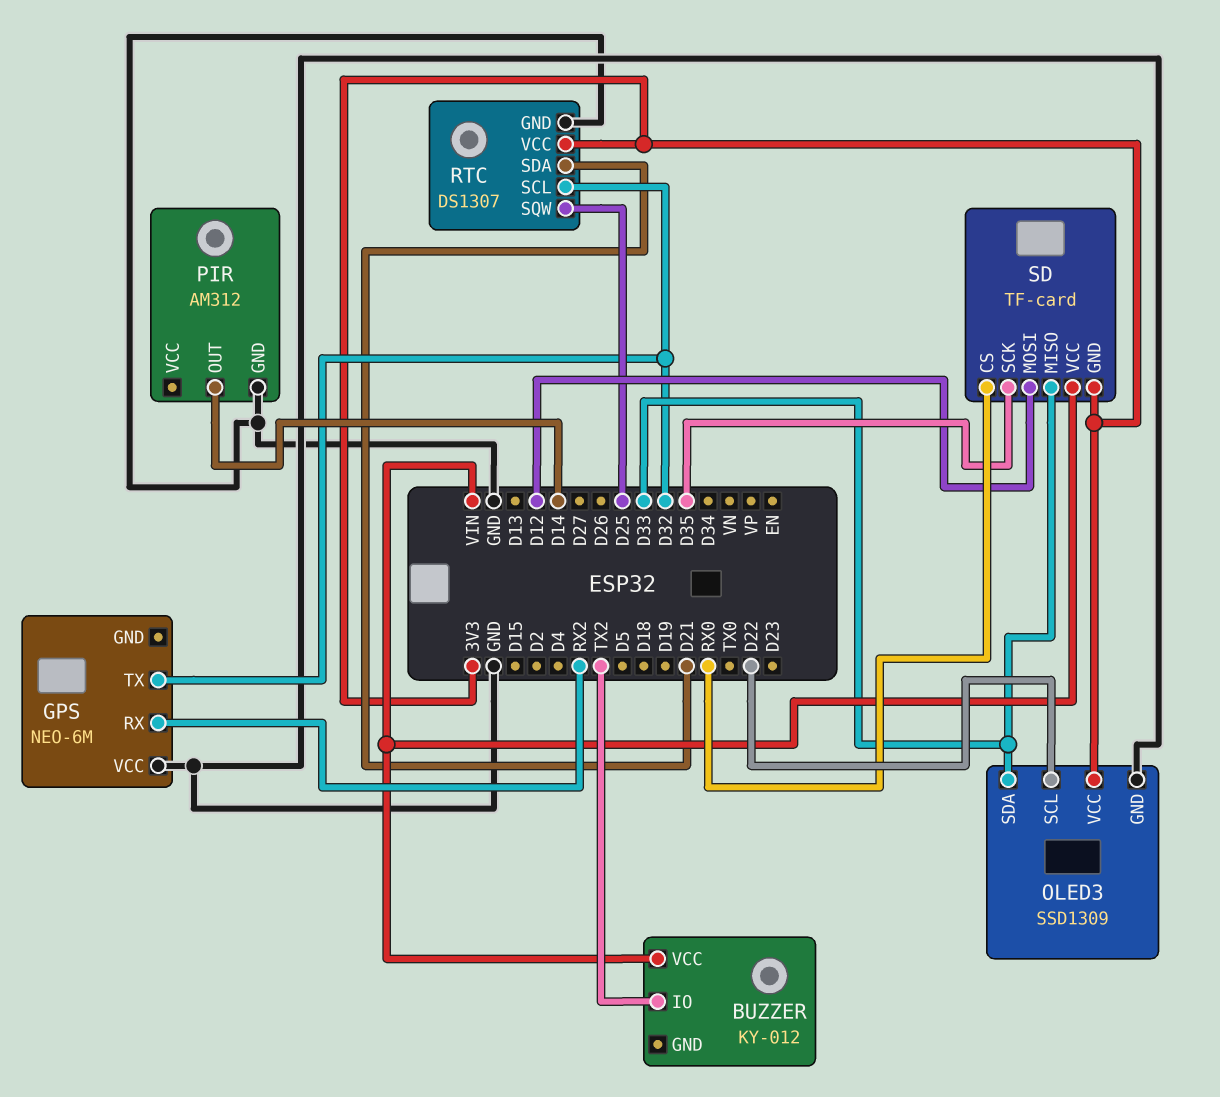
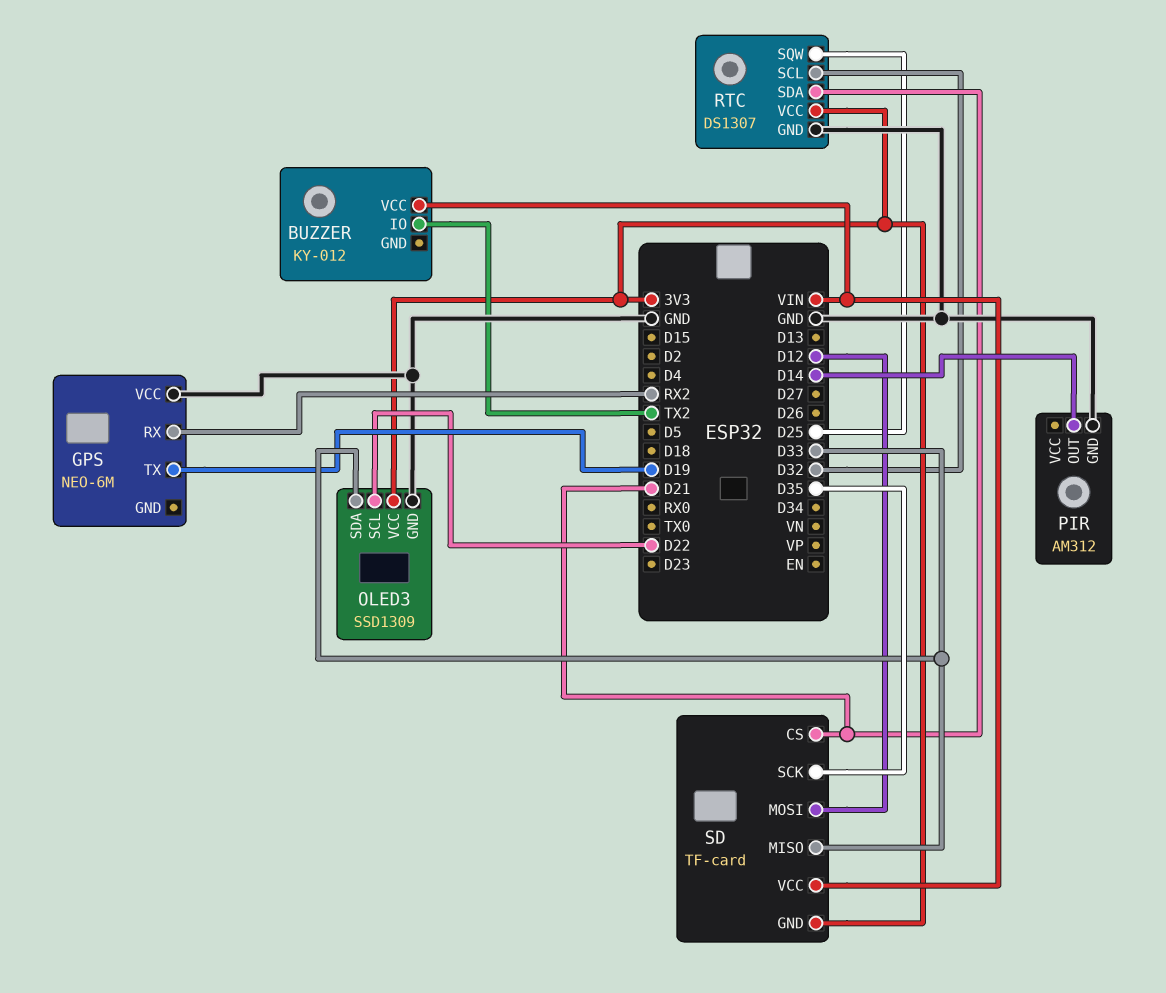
GPS pin TX: D32 -> D19
SD pin CS: RX0 -> D21

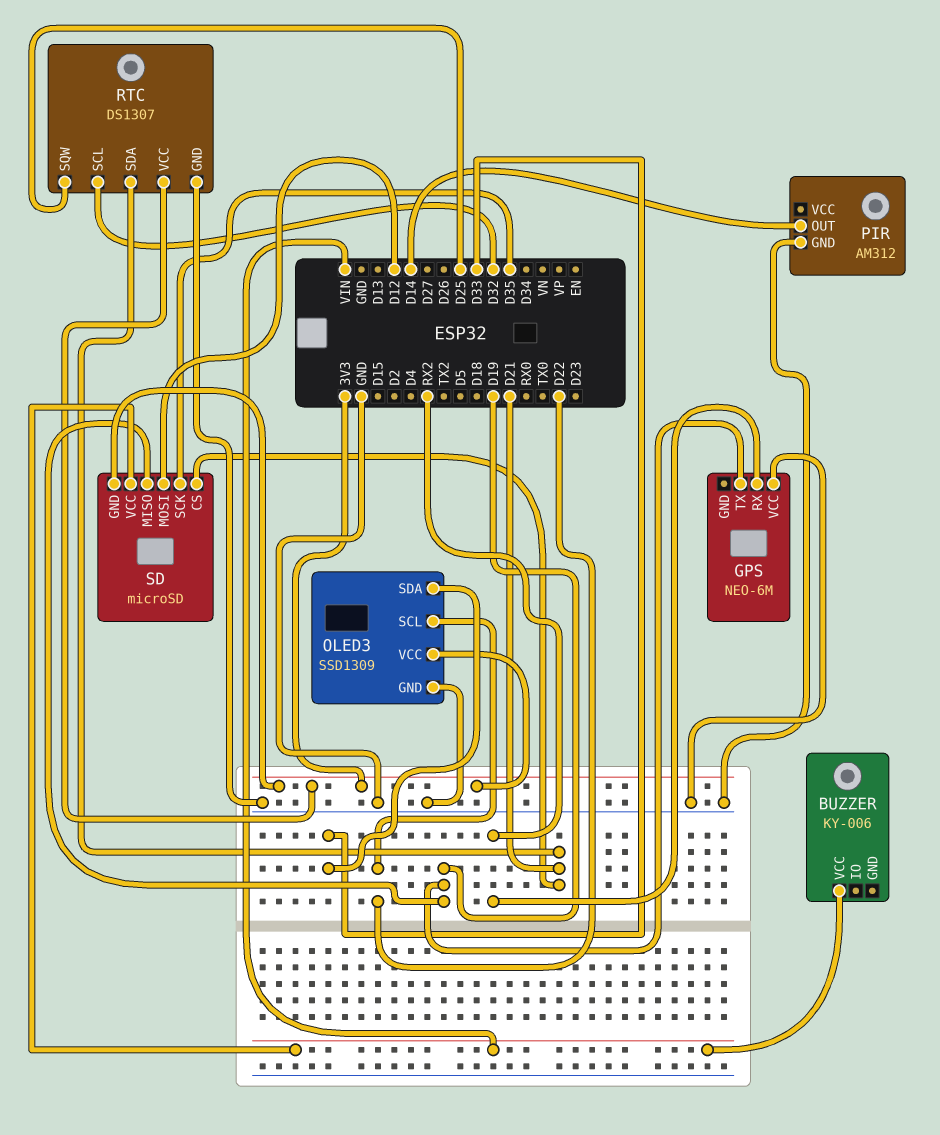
BUZZER: KY-012 -> KY-006
BUZZER pin IO: TX2 -> none
SD: TF-card -> microSD
SD pin MISO: D33 -> D19

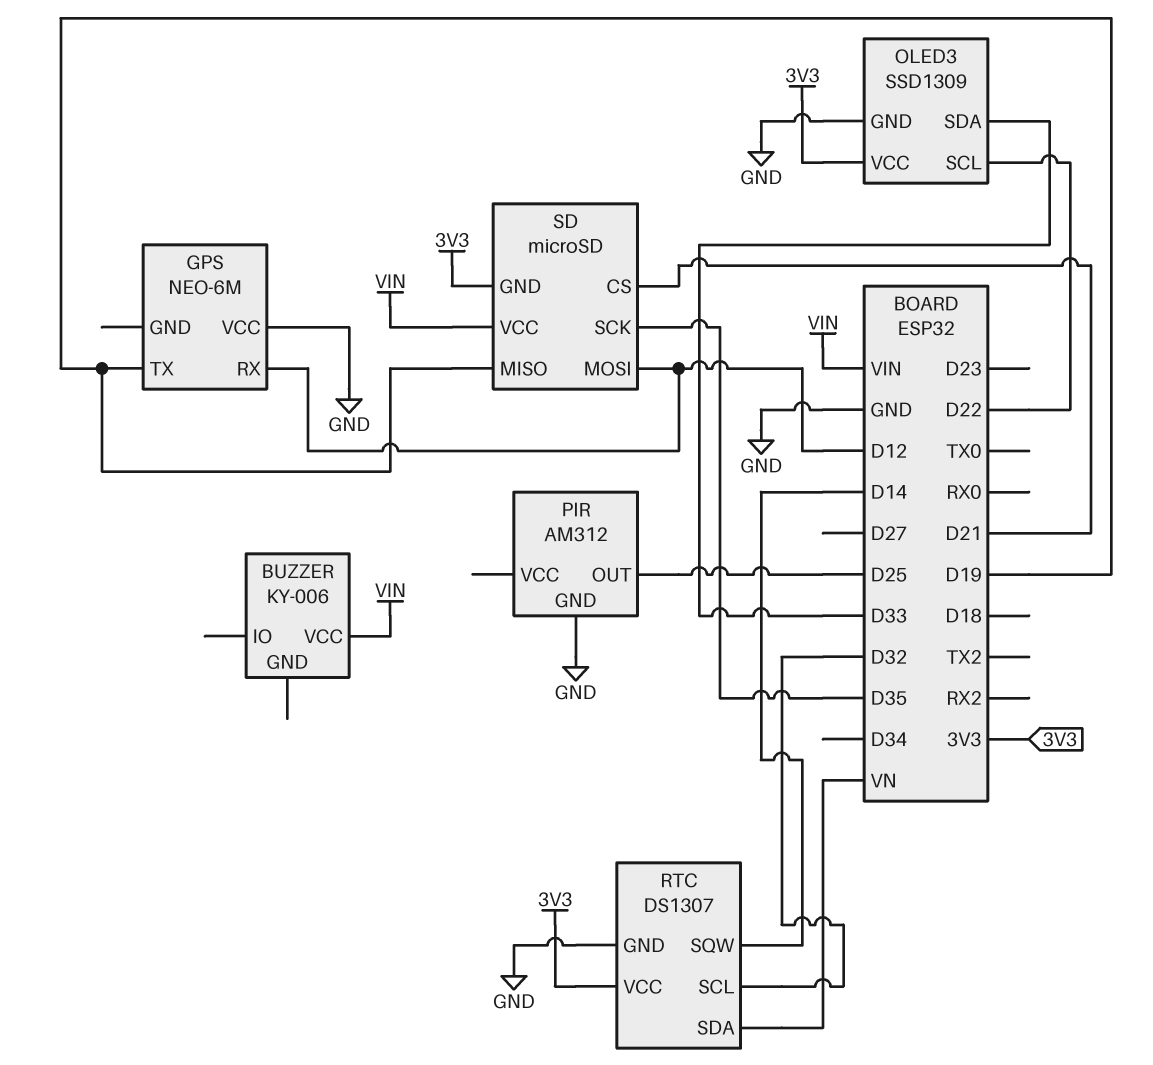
GPS pin RX: RX2 -> D12
PIR pin OUT: D14 -> D25
RTC pin SDA: D21 -> VN
RTC pin SQW: D25 -> D14

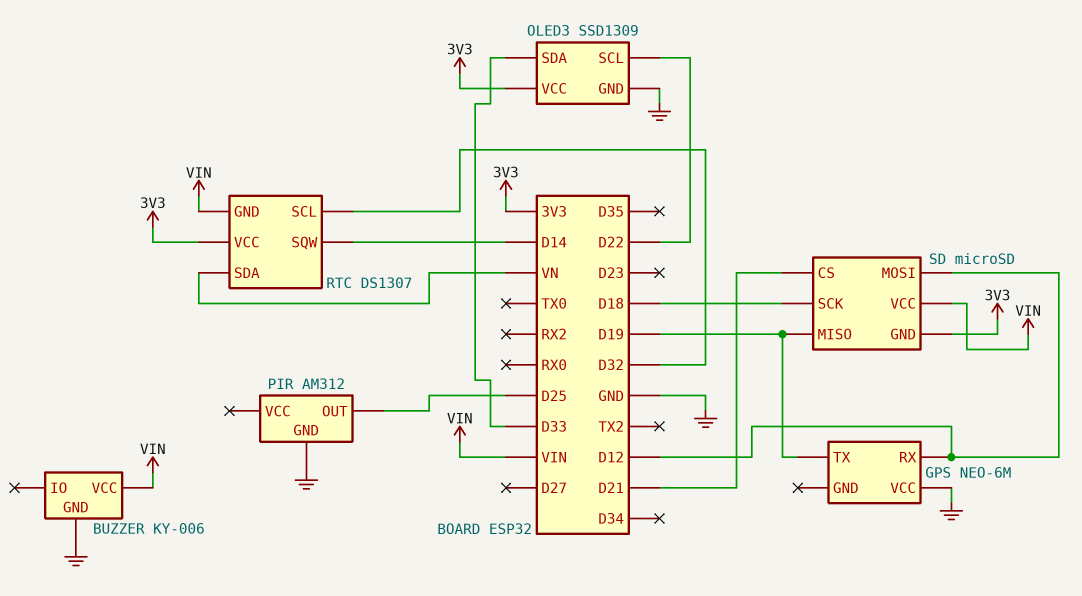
BUZZER pin GND: none -> GND
RTC pin GND: GND -> VIN
SD pin SCK: D35 -> D18

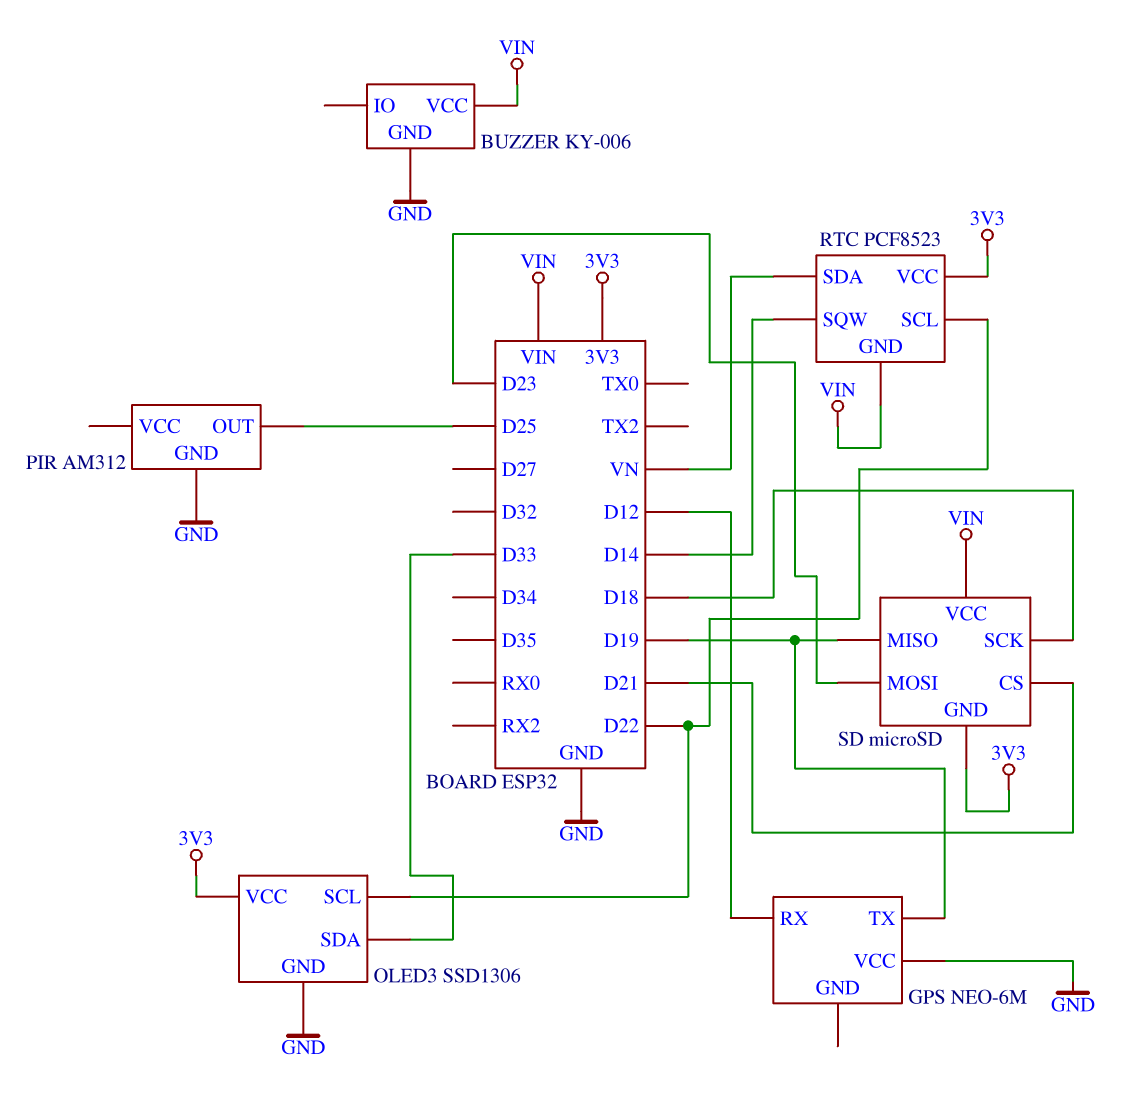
OLED3: SSD1309 -> SSD1306
RTC: DS1307 -> PCF8523
RTC pin SCL: D32 -> D22
SD pin MOSI: D12 -> D23

